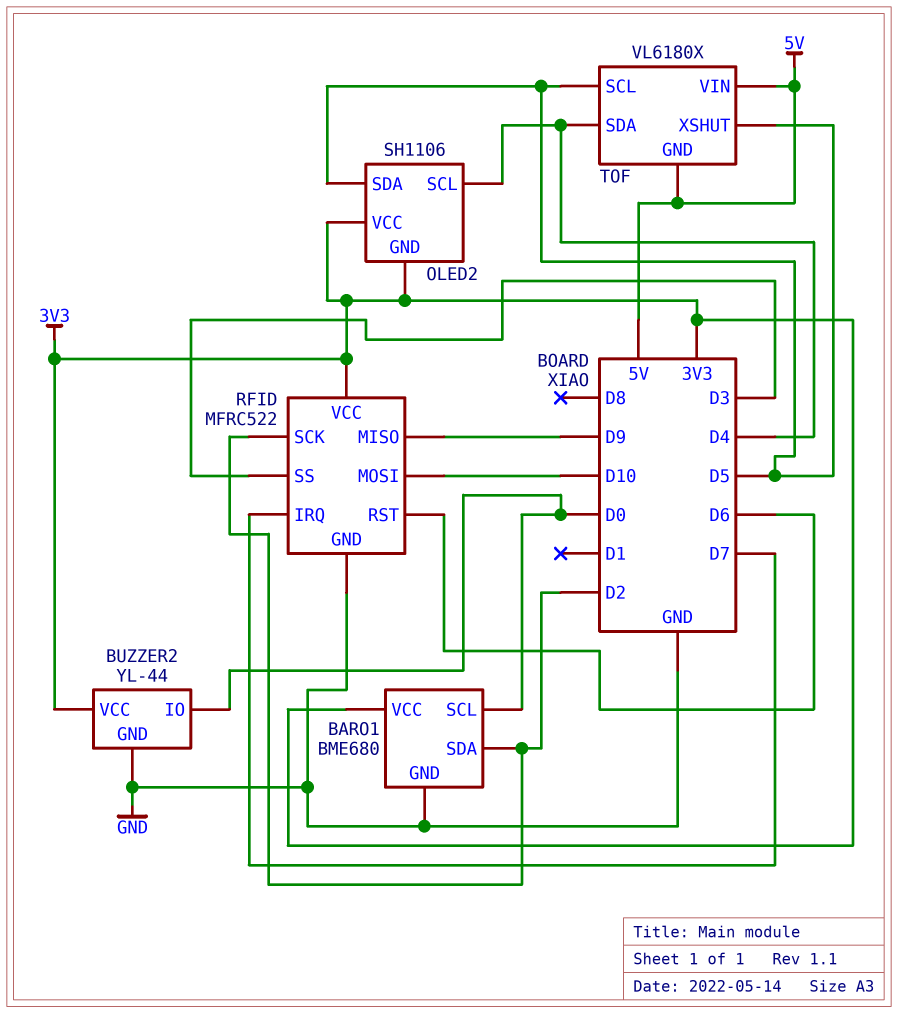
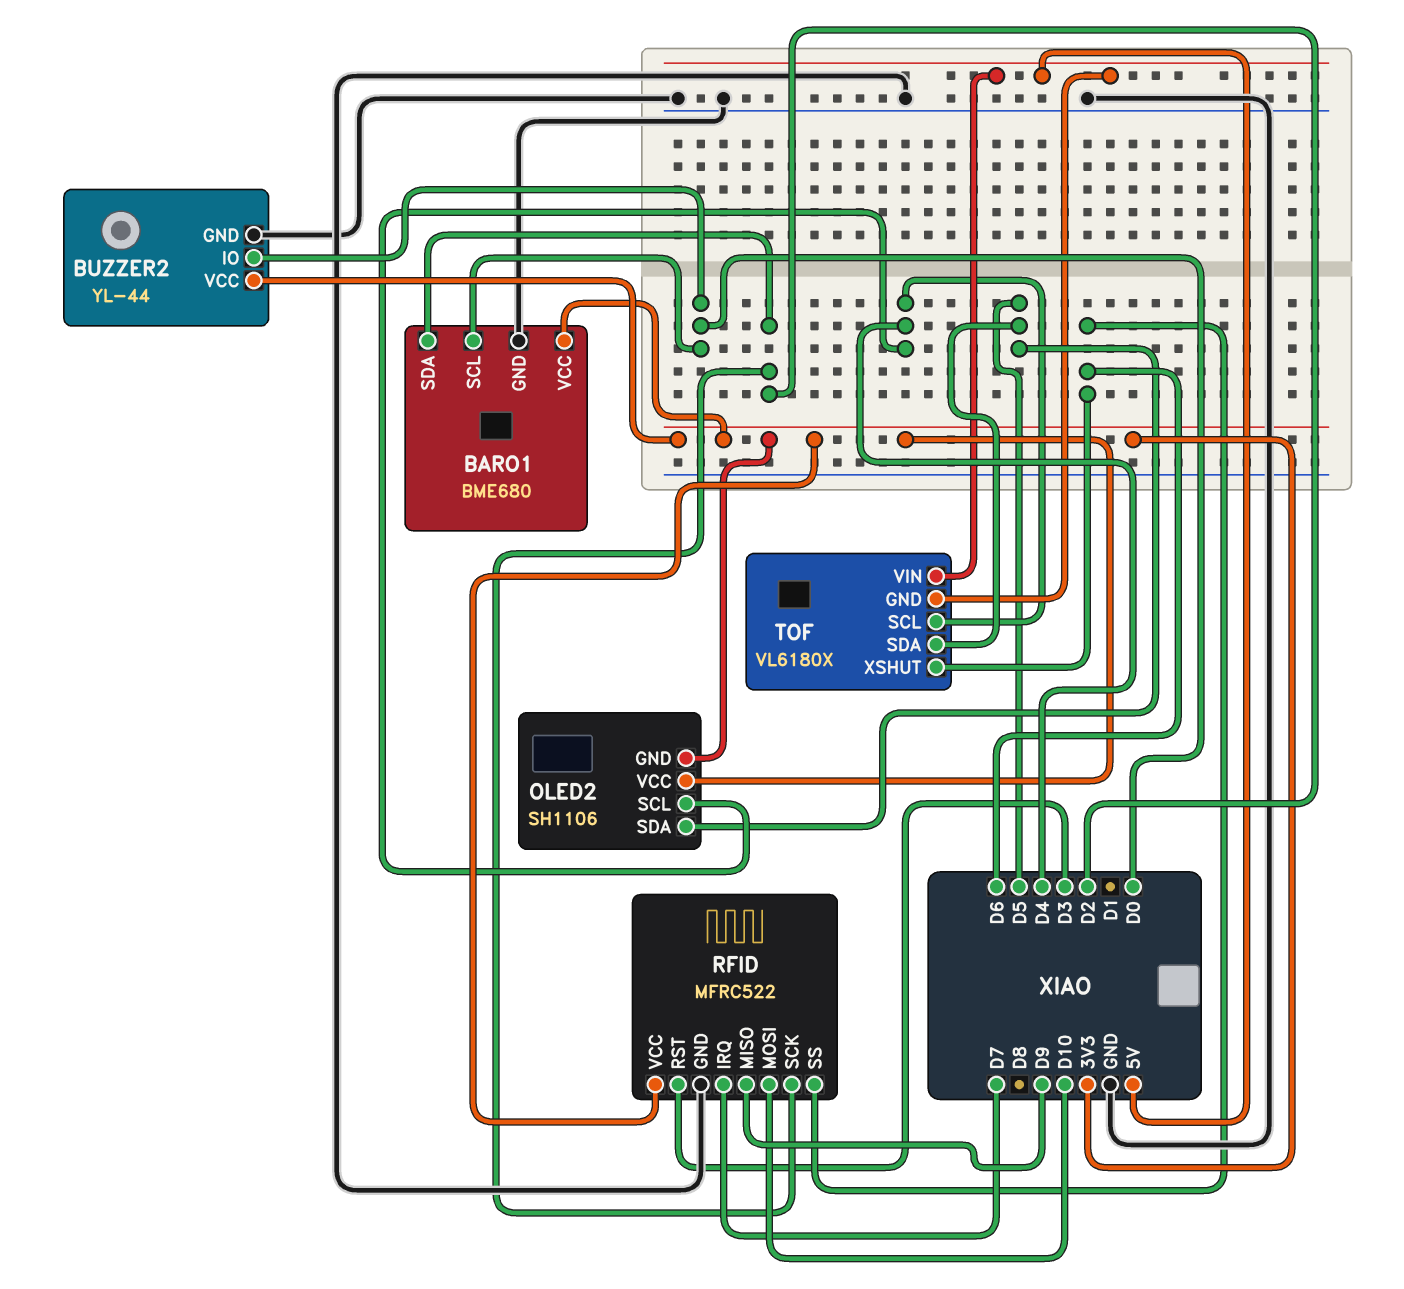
RFID pin RST: D6 -> D3
RFID pin SS: D3 -> D6
TOF pin SCL: D5 -> D4
TOF pin SDA: D4 -> D5
TOF pin XSHUT: D5 -> D6

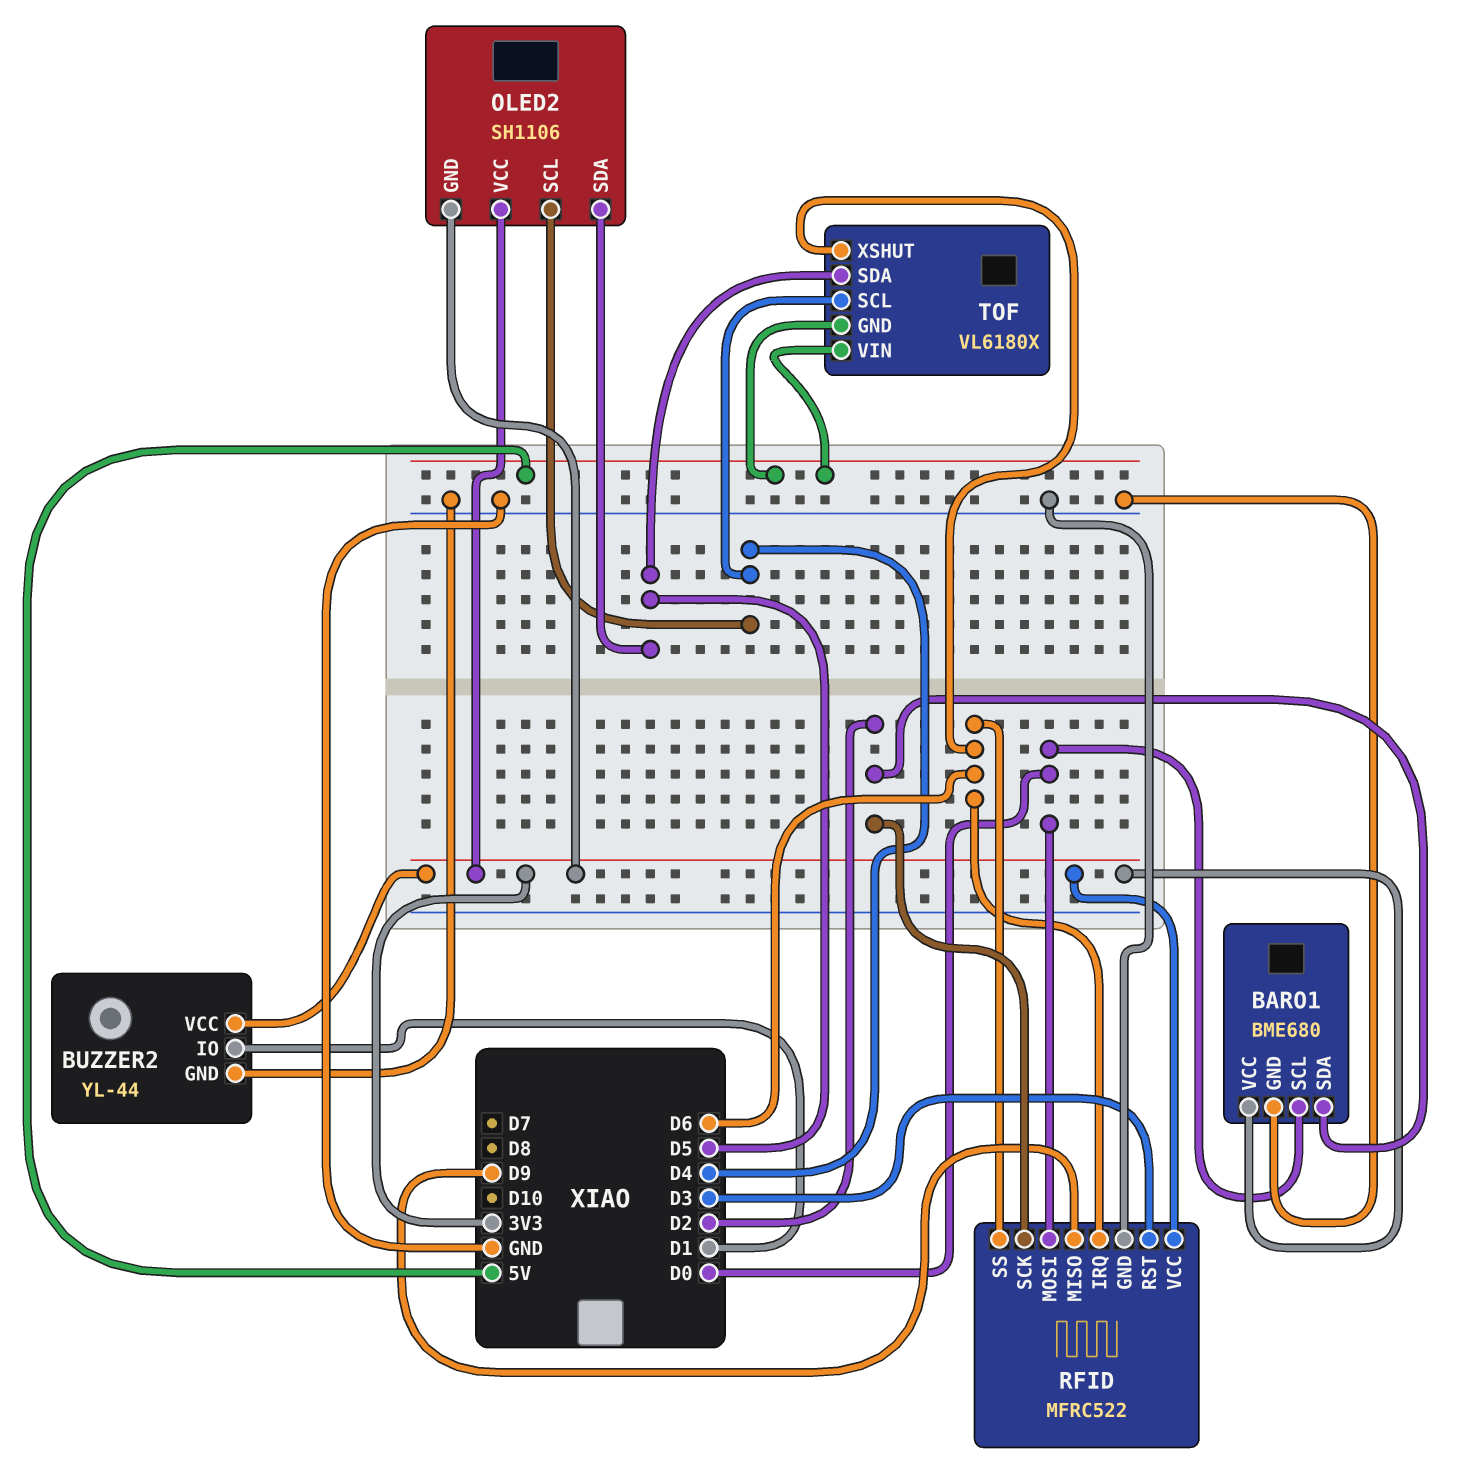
BUZZER2 pin IO: D0 -> D1
RFID pin IRQ: D7 -> D6
RFID pin MOSI: D10 -> D0

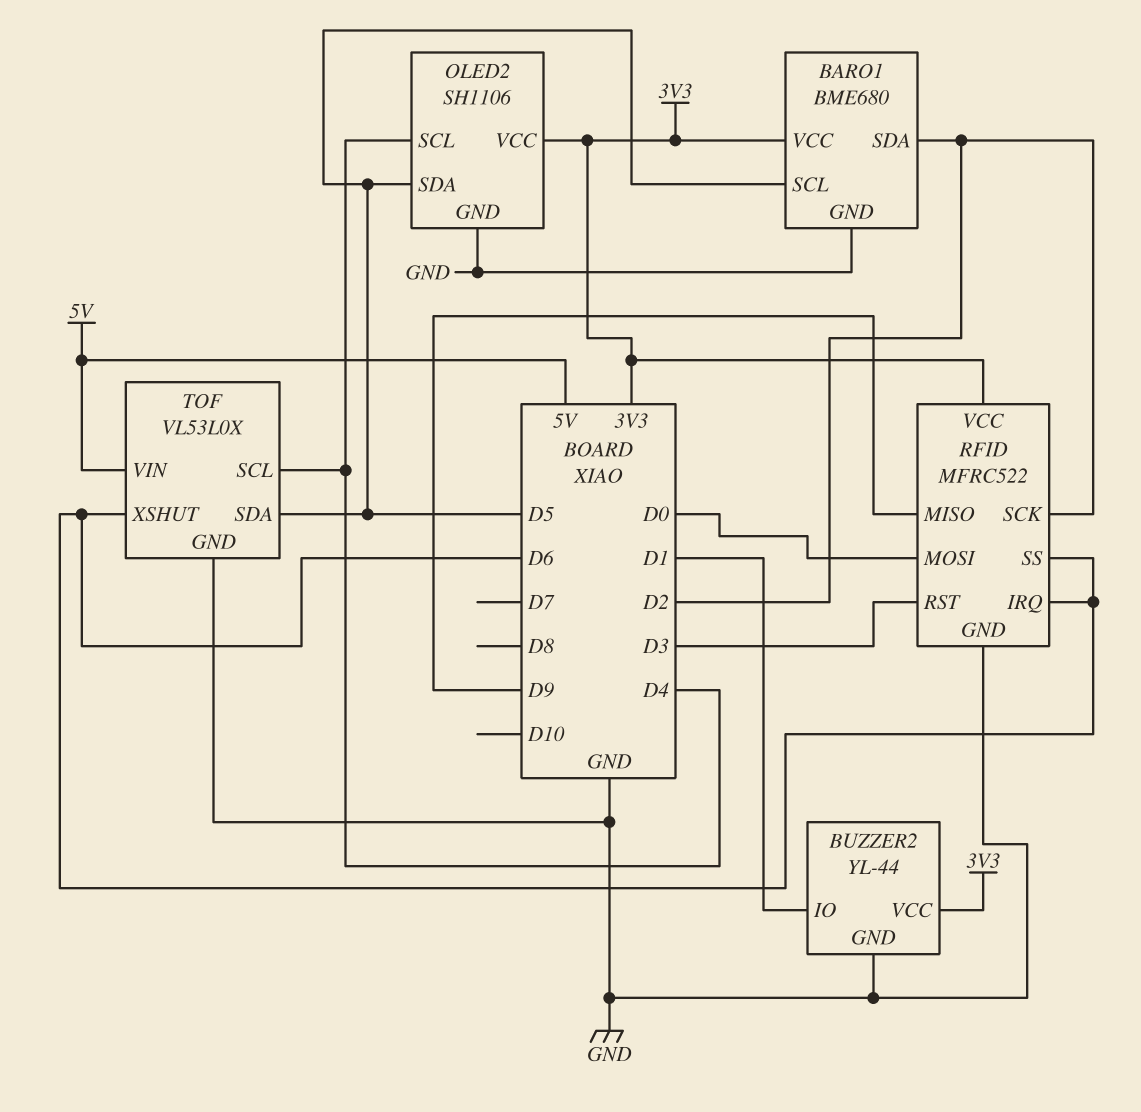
BARO1 pin SCL: D0 -> D5
OLED2 pin GND: 3V3 -> GND
TOF: VL6180X -> VL53L0X
TOF pin GND: 5V -> GND

